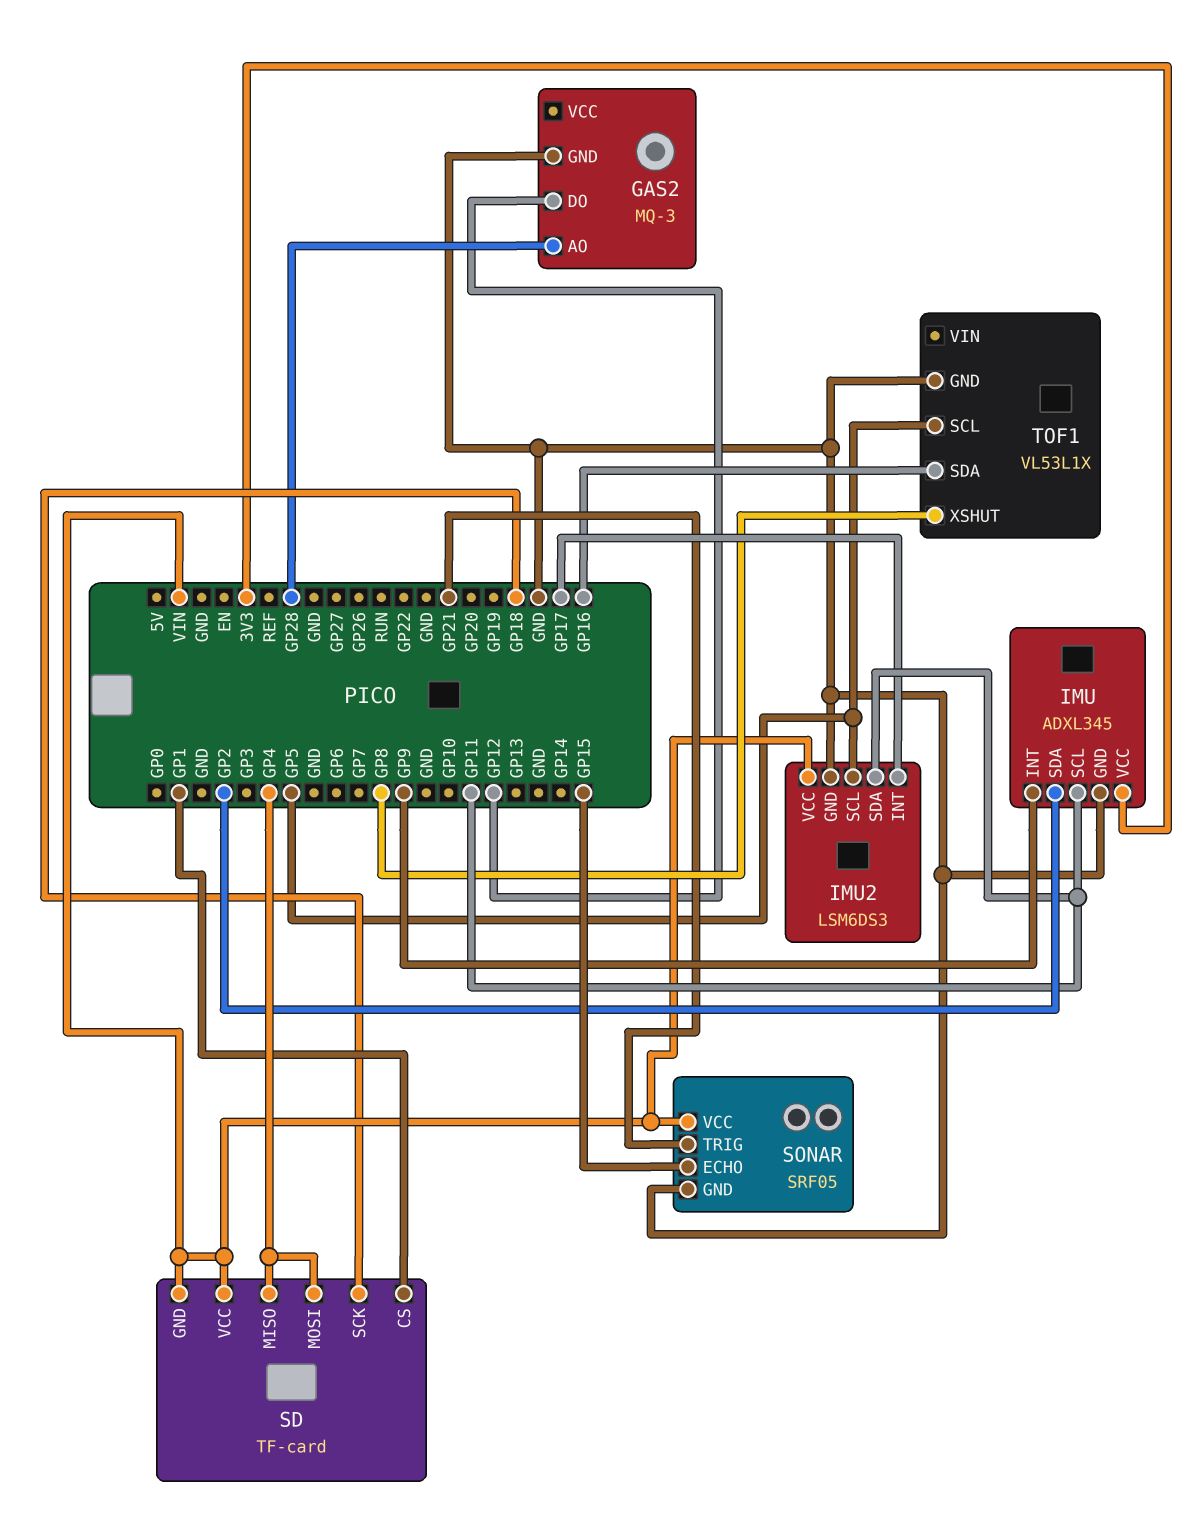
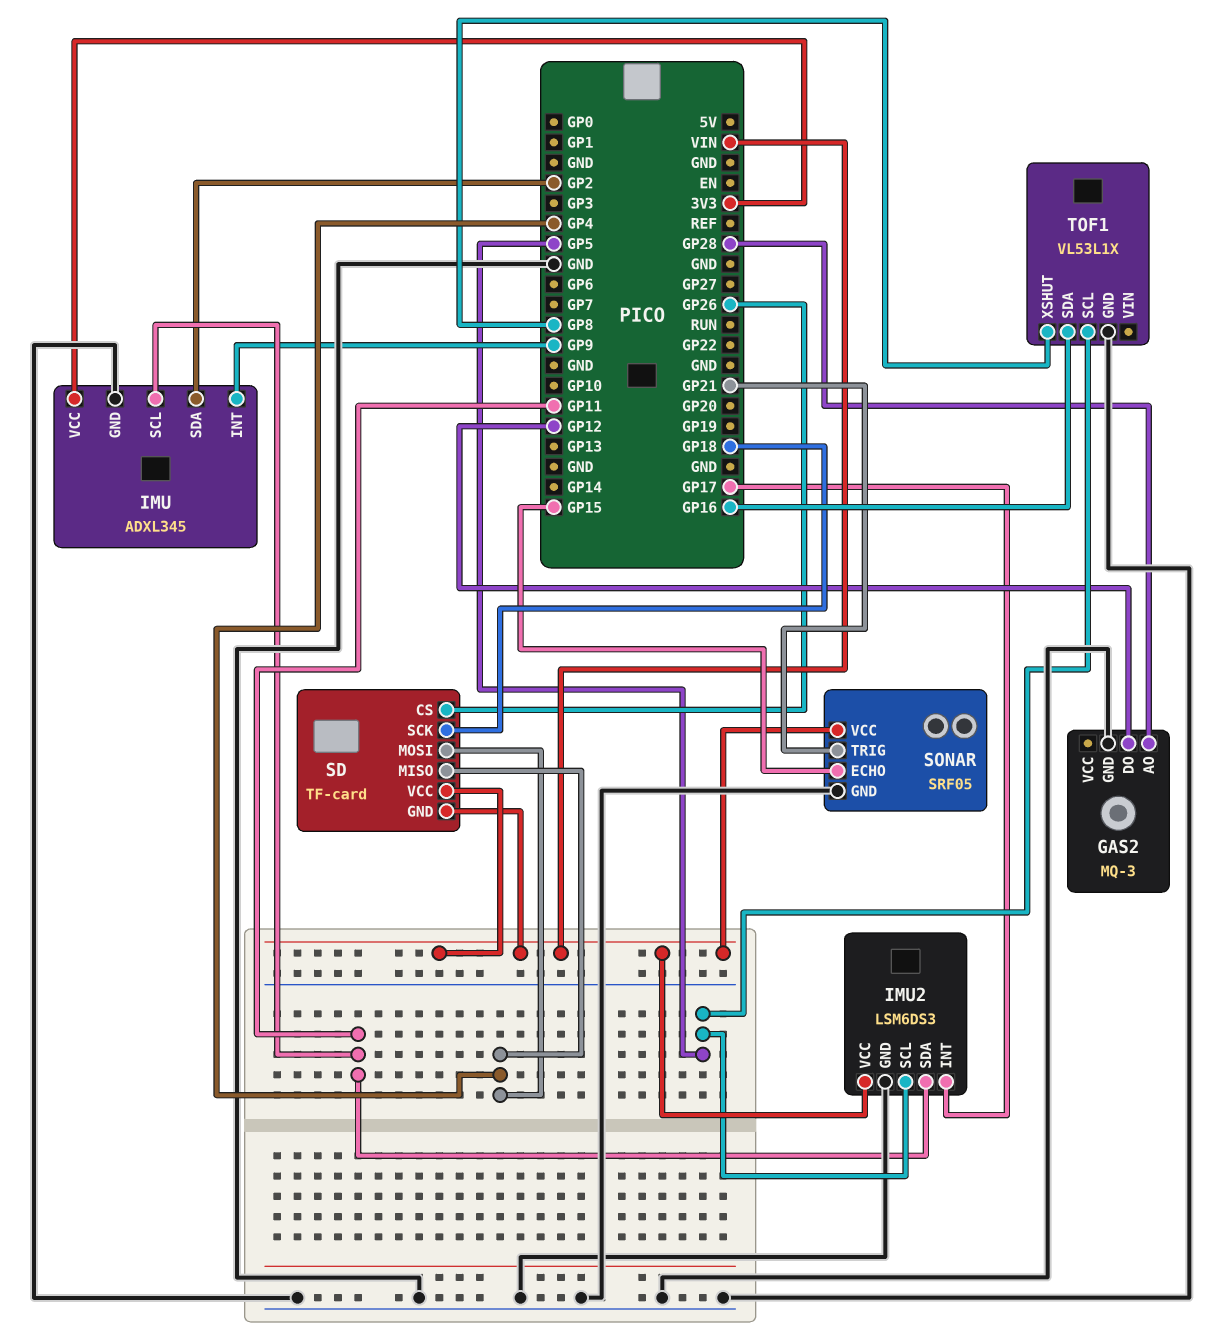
SD pin CS: GP1 -> GP26

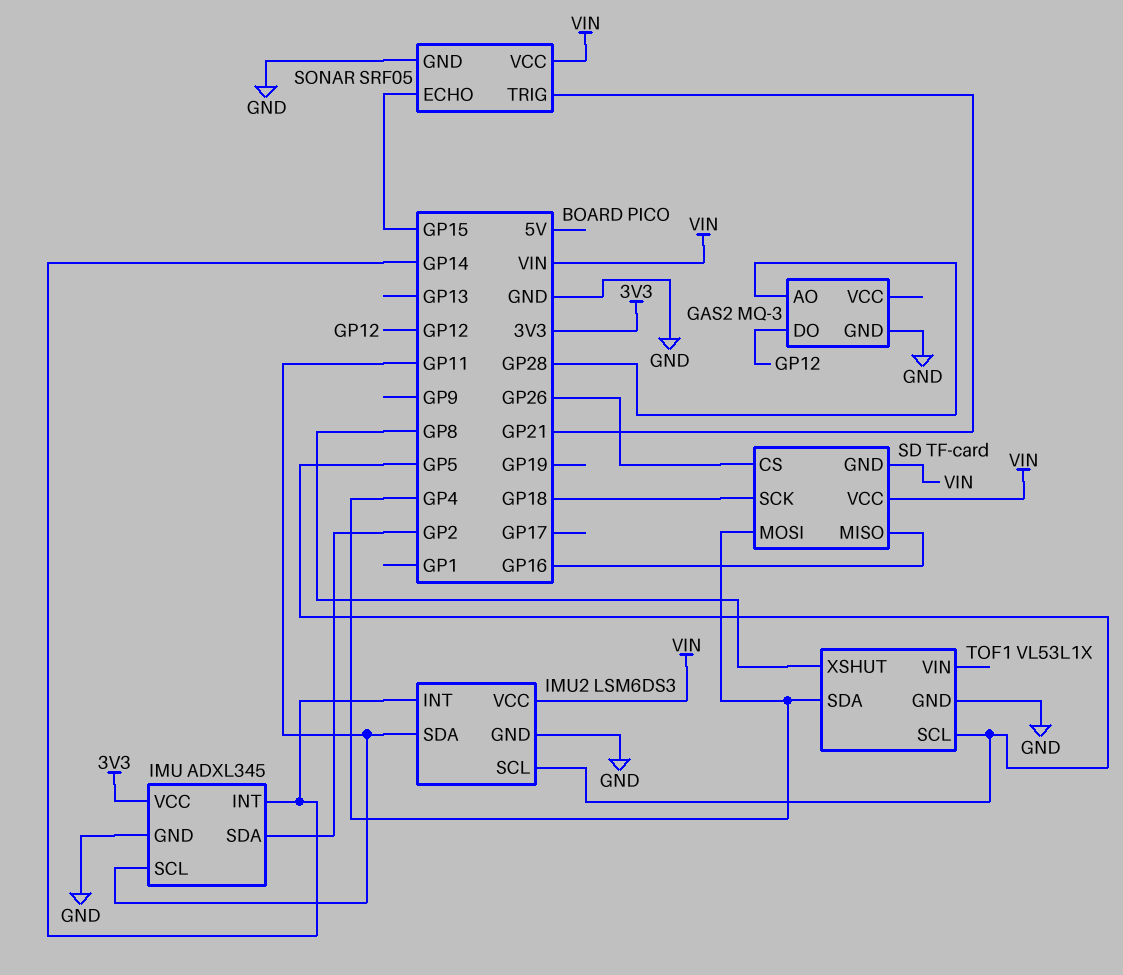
IMU pin INT: GP9 -> GP14
IMU2 pin INT: GP17 -> GP14
SD pin MISO: GP4 -> GP16
TOF1 pin SDA: GP16 -> GP4

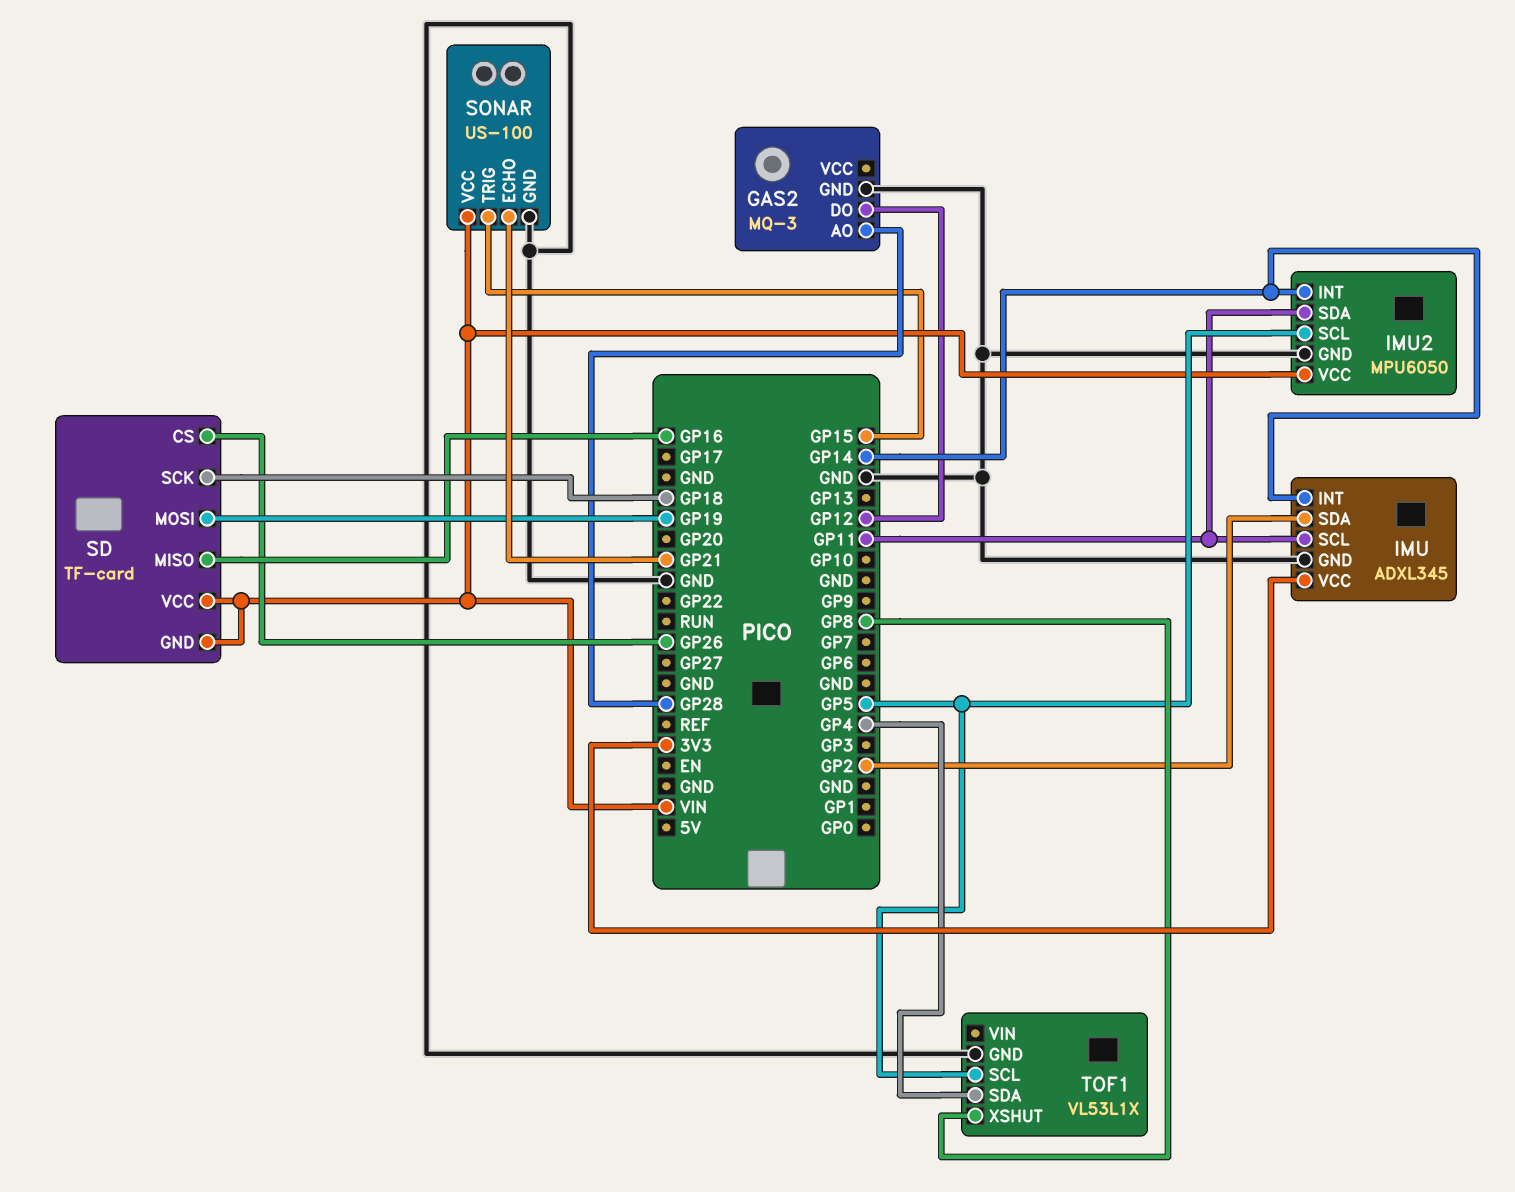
IMU2: LSM6DS3 -> MPU6050
SD pin MOSI: GP4 -> GP19
SONAR: SRF05 -> US-100
SONAR pin ECHO: GP15 -> GP21
SONAR pin TRIG: GP21 -> GP15

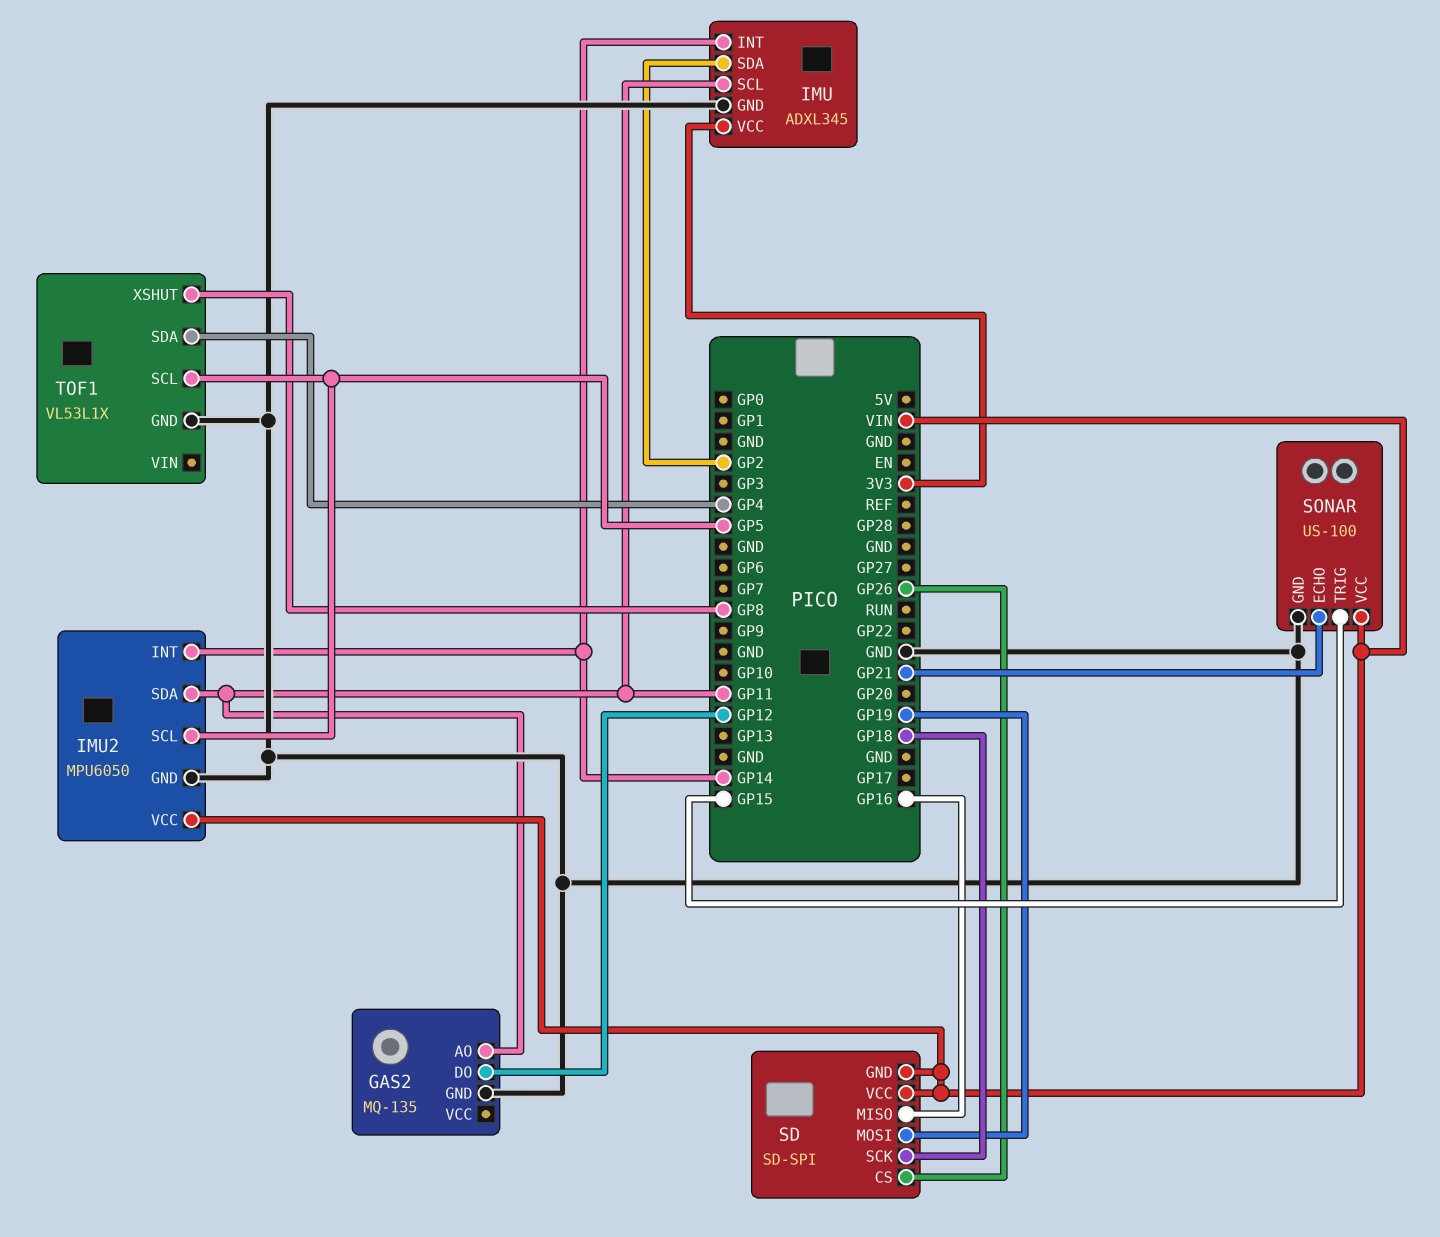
GAS2: MQ-3 -> MQ-135
GAS2 pin AO: GP28 -> GP11
SD: TF-card -> SD-SPI

